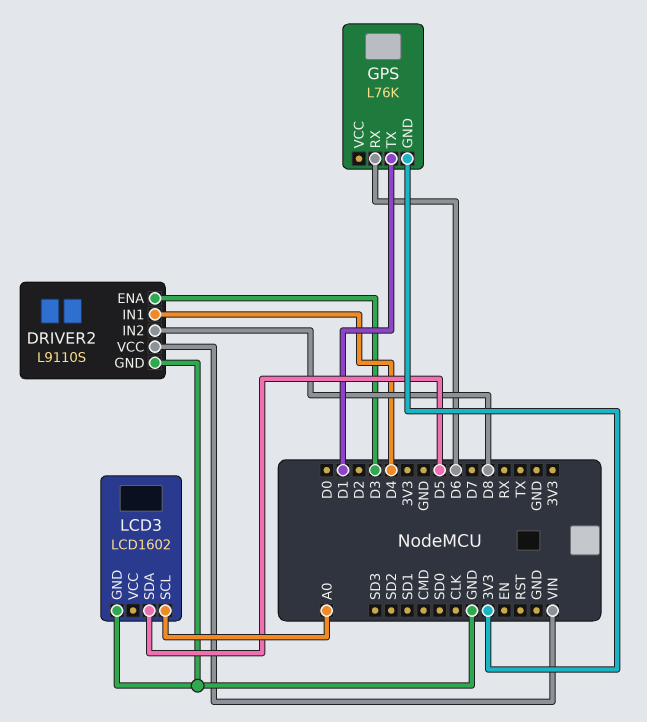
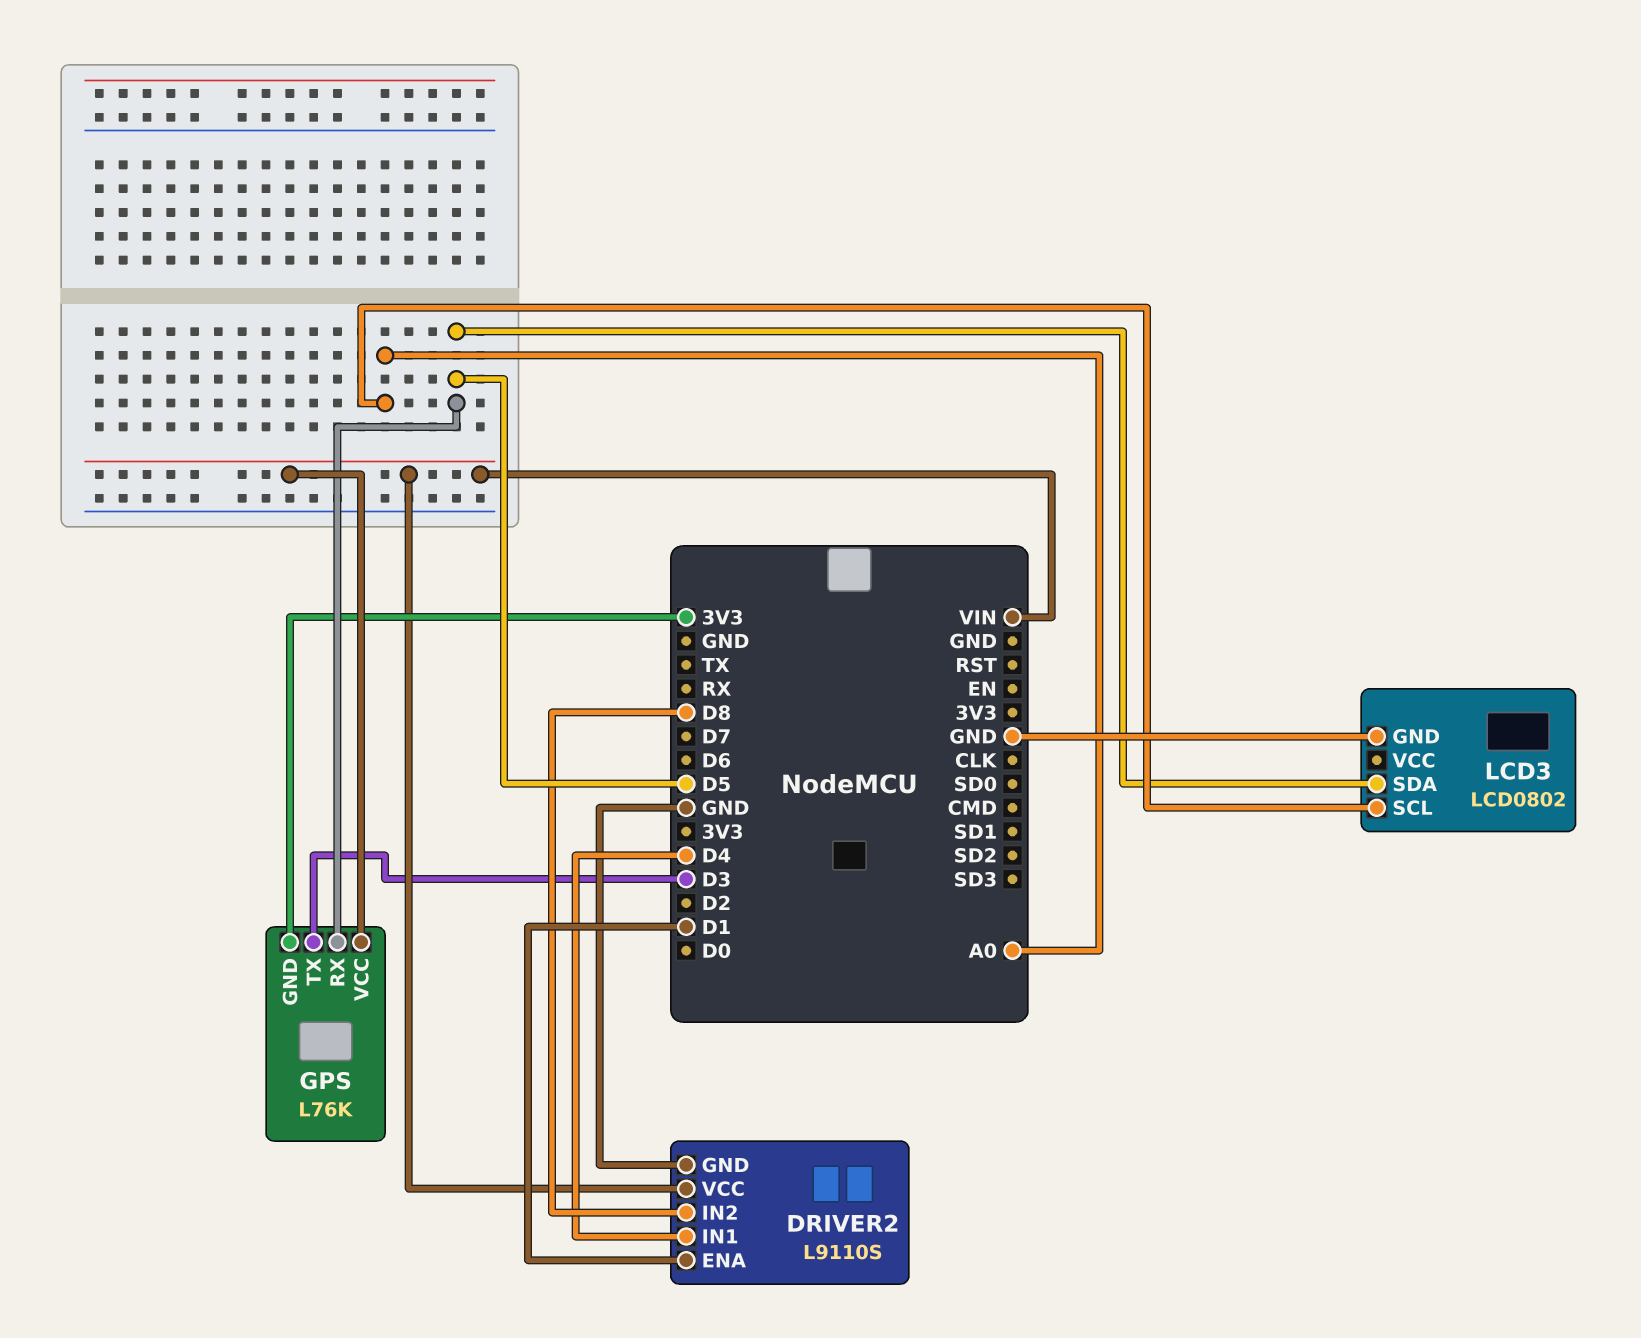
DRIVER2 pin ENA: D3 -> D1
GPS pin RX: D6 -> D5
GPS pin TX: D1 -> D3
GPS pin VCC: none -> VIN
LCD3: LCD1602 -> LCD0802

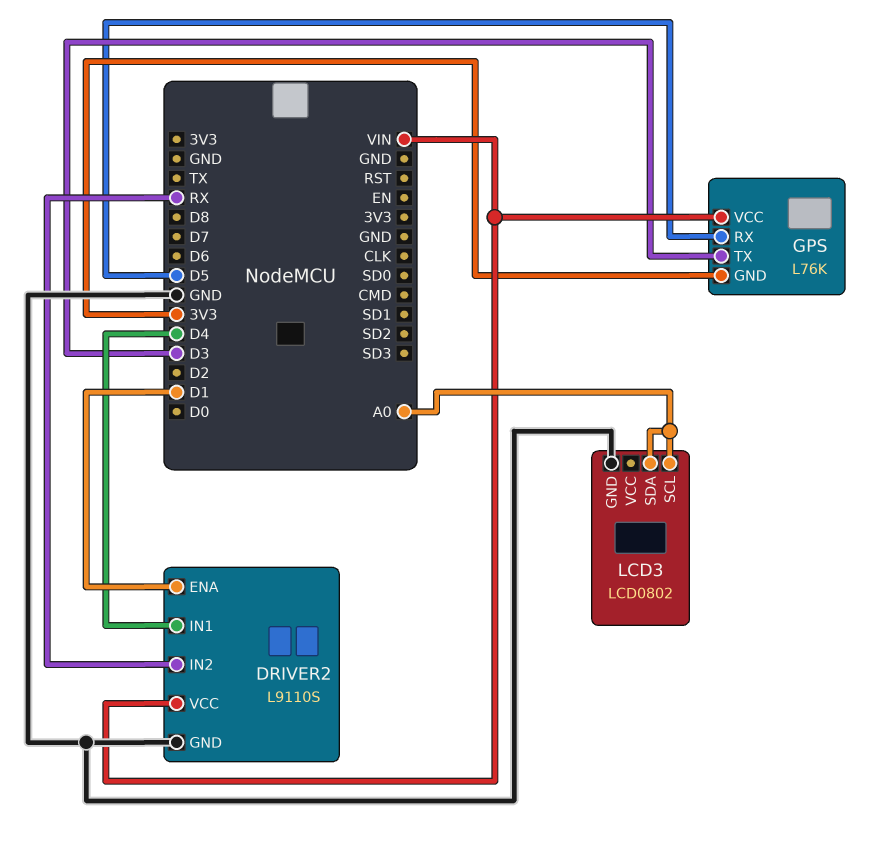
DRIVER2 pin IN2: D8 -> RX
LCD3 pin SDA: D5 -> A0

